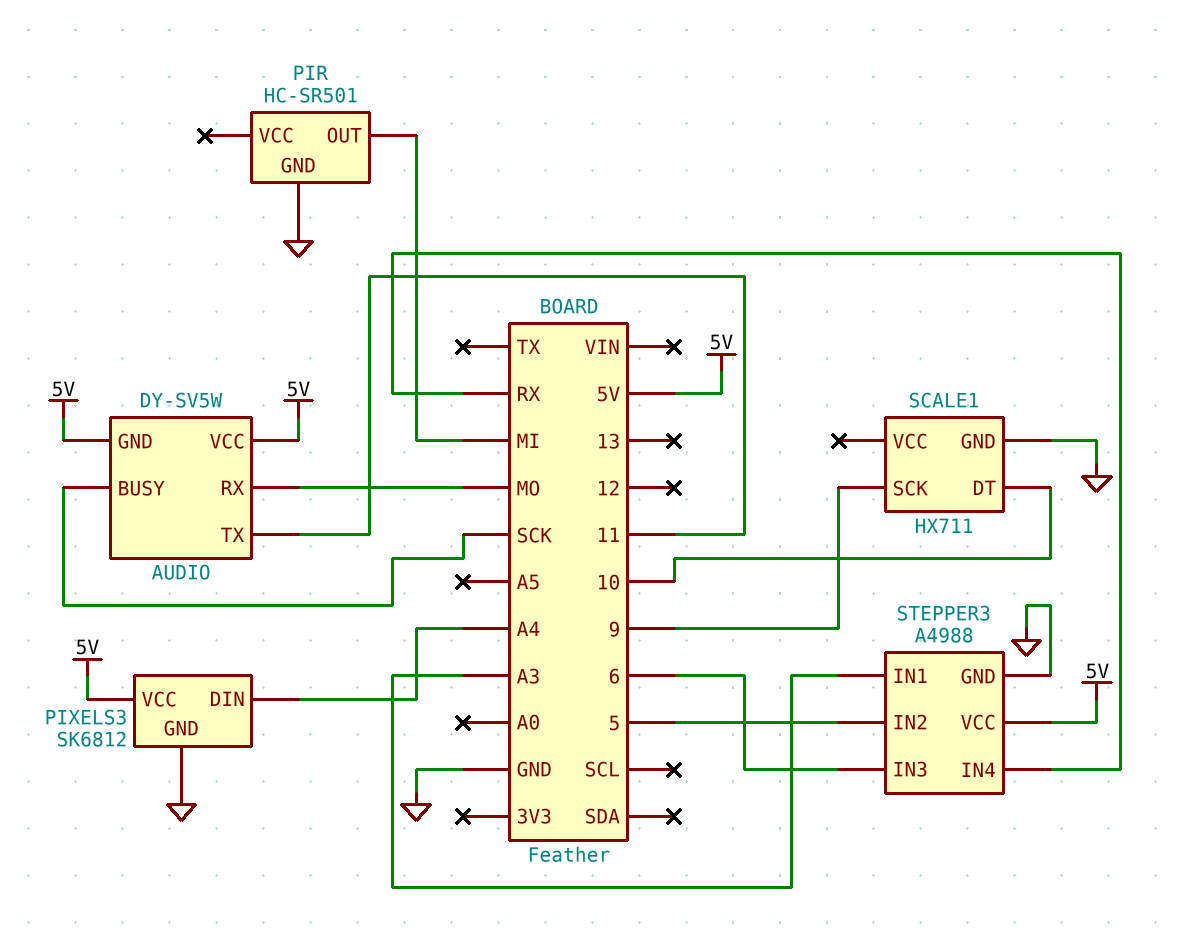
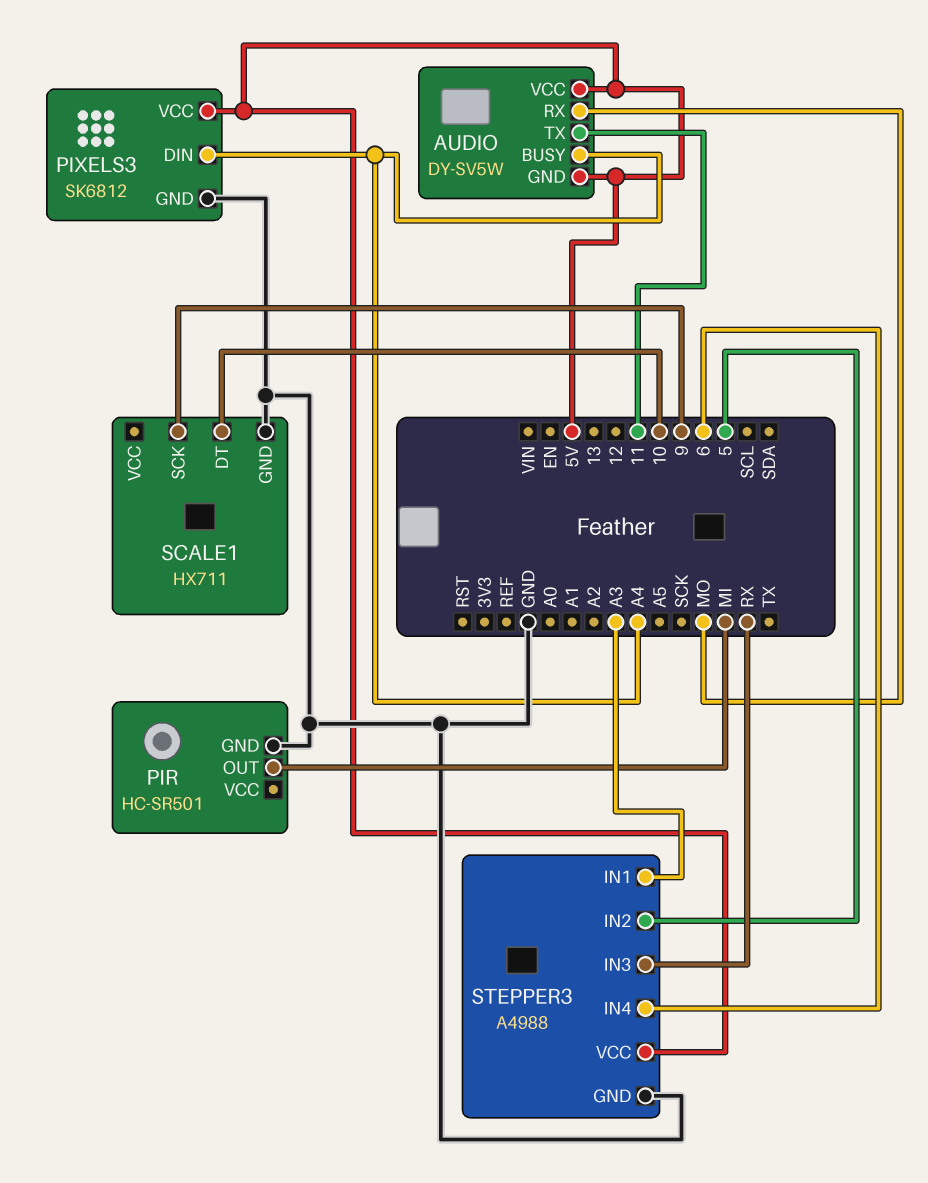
AUDIO pin BUSY: SCK -> A4
STEPPER3 pin IN3: 6 -> RX
STEPPER3 pin IN4: RX -> 6

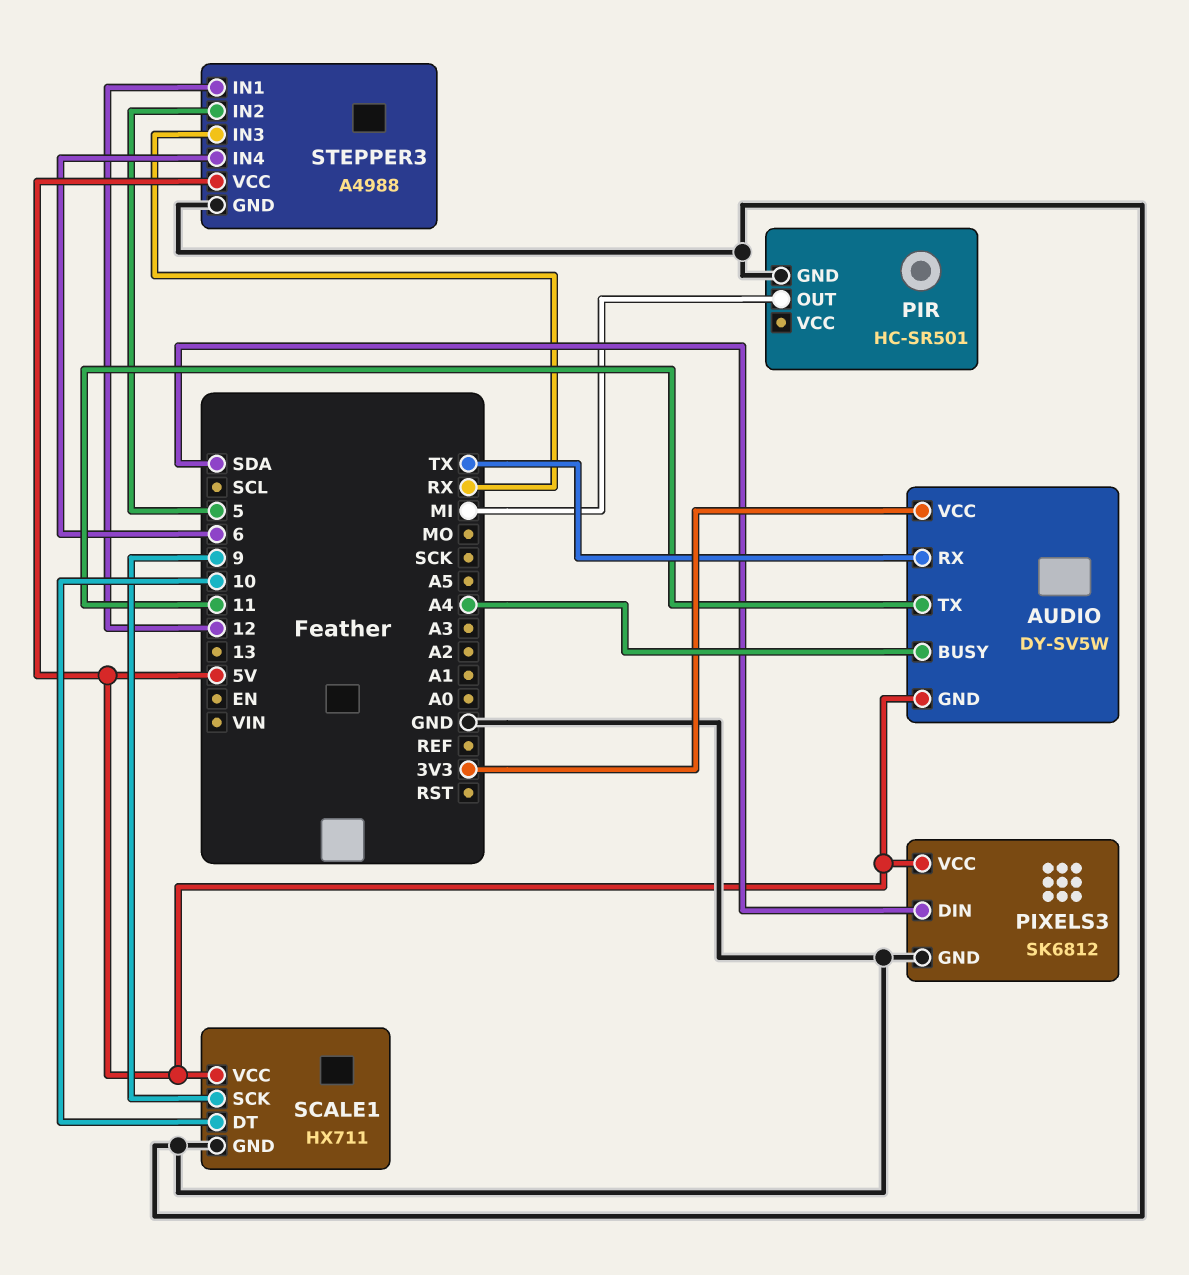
AUDIO pin RX: MO -> TX
AUDIO pin VCC: 5V -> 3V3
PIXELS3 pin DIN: A4 -> SDA
SCALE1 pin VCC: none -> 5V
STEPPER3 pin IN1: A3 -> 12

